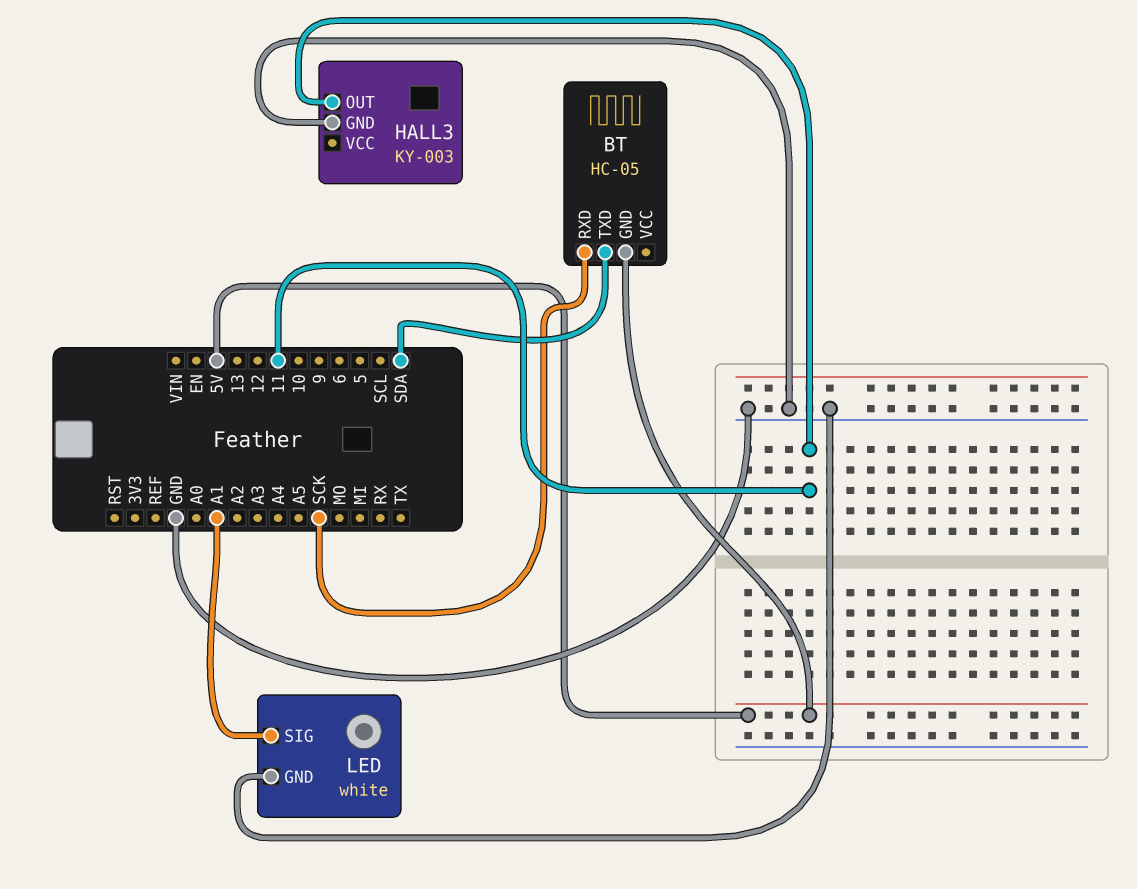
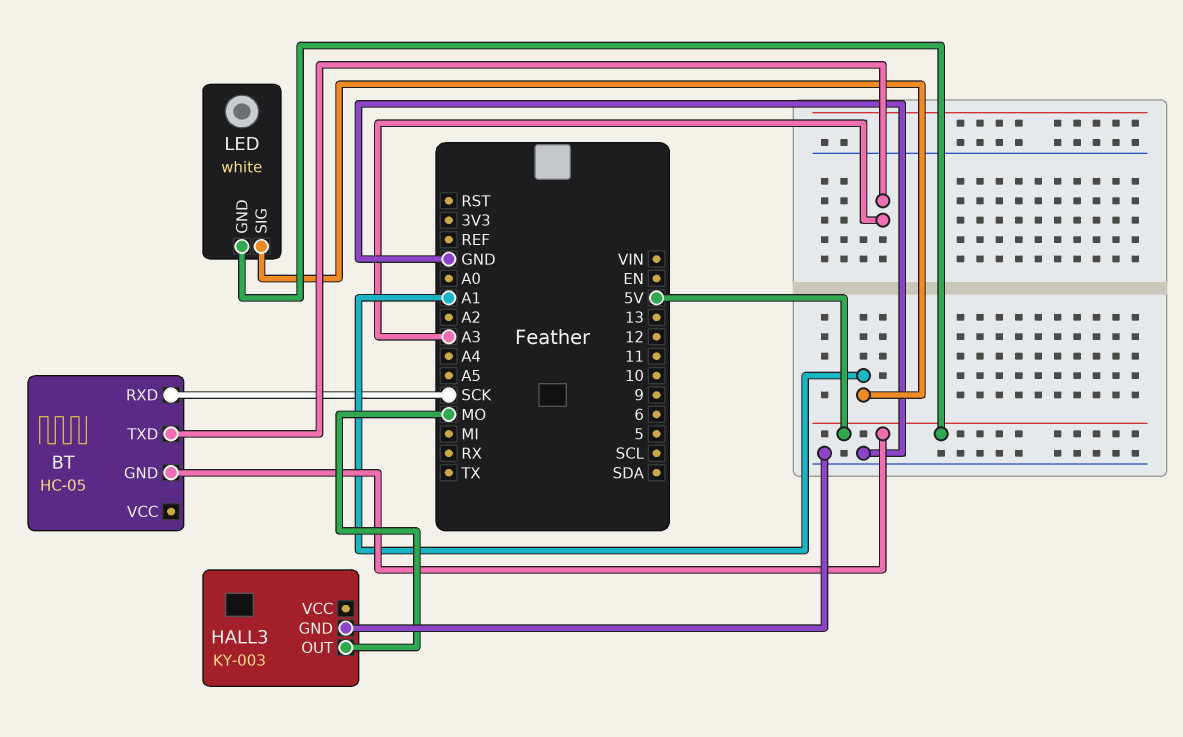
BT pin TXD: SDA -> A3
HALL3 pin OUT: 11 -> MO
LED pin GND: GND -> 5V

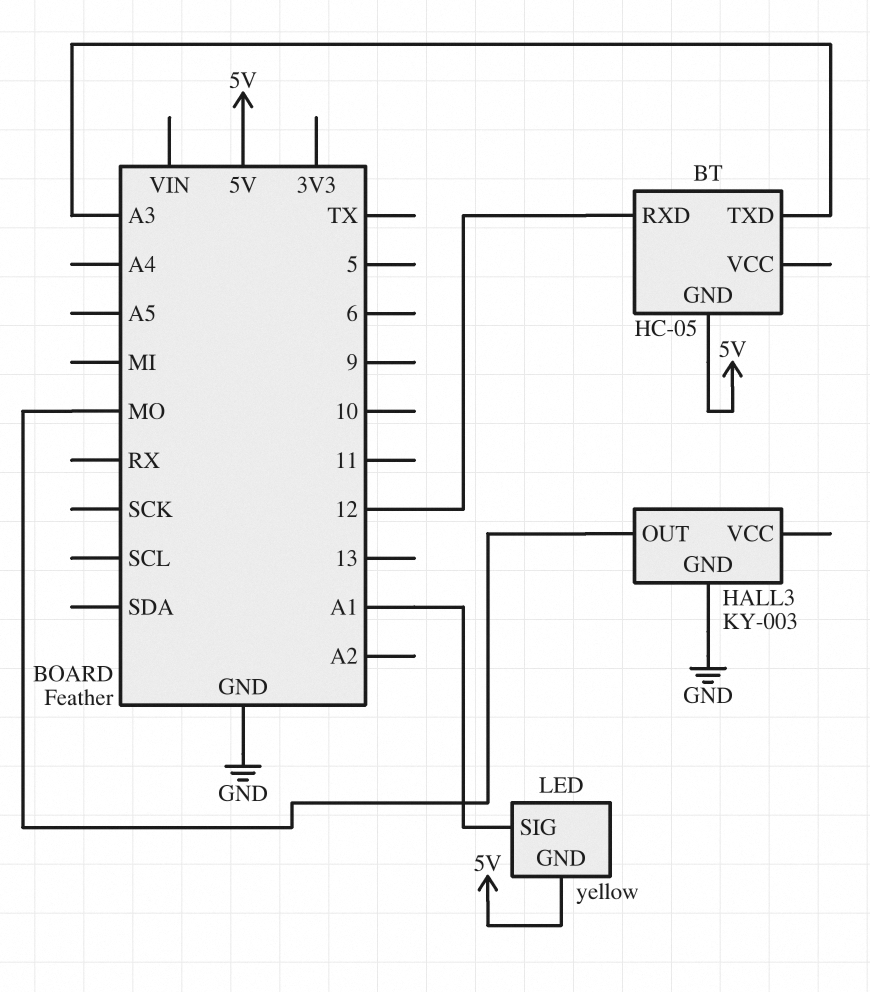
BT pin RXD: SCK -> 12
LED: white -> yellow

